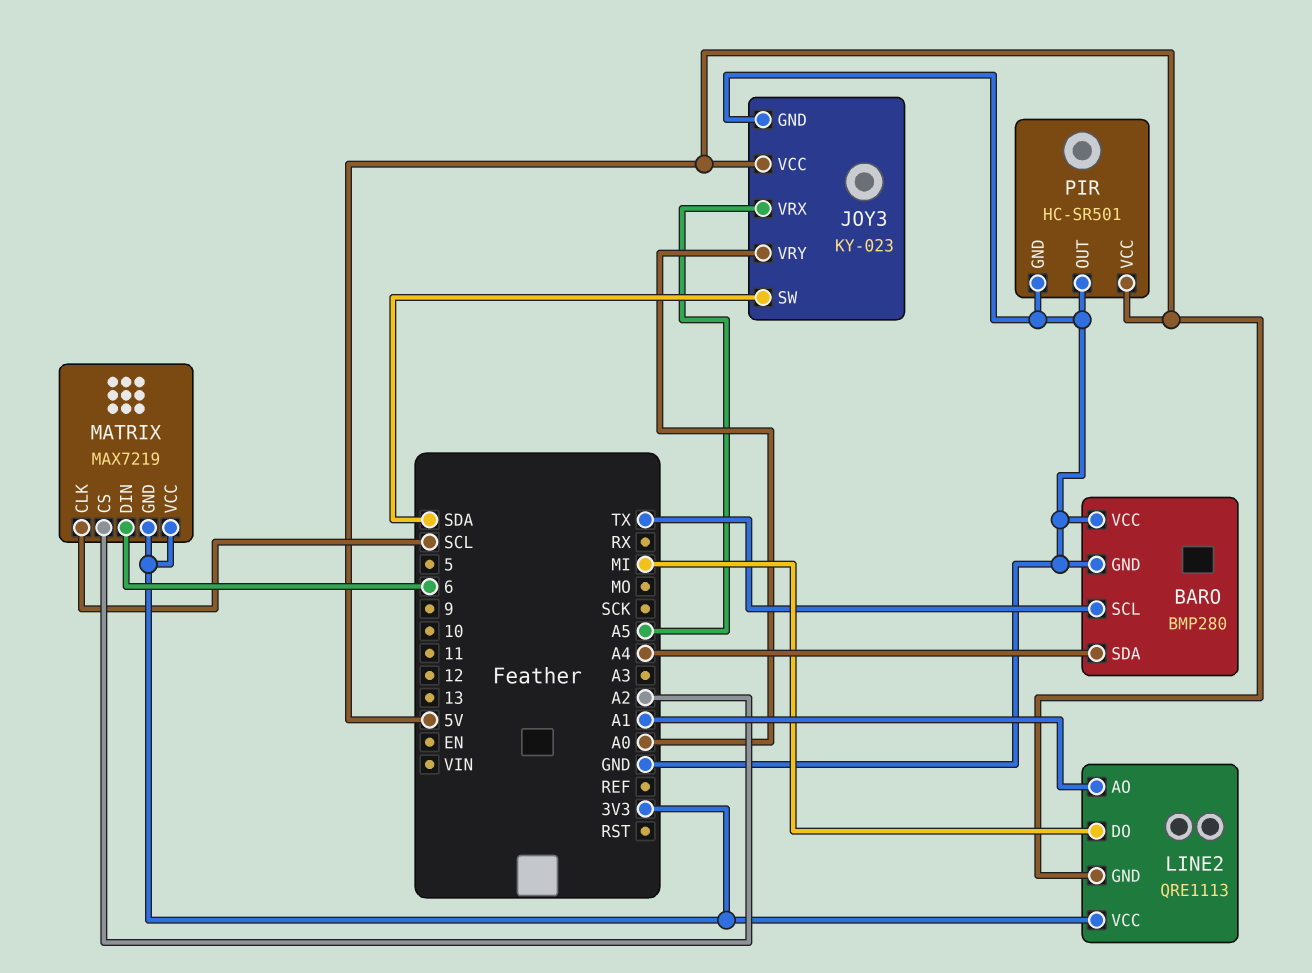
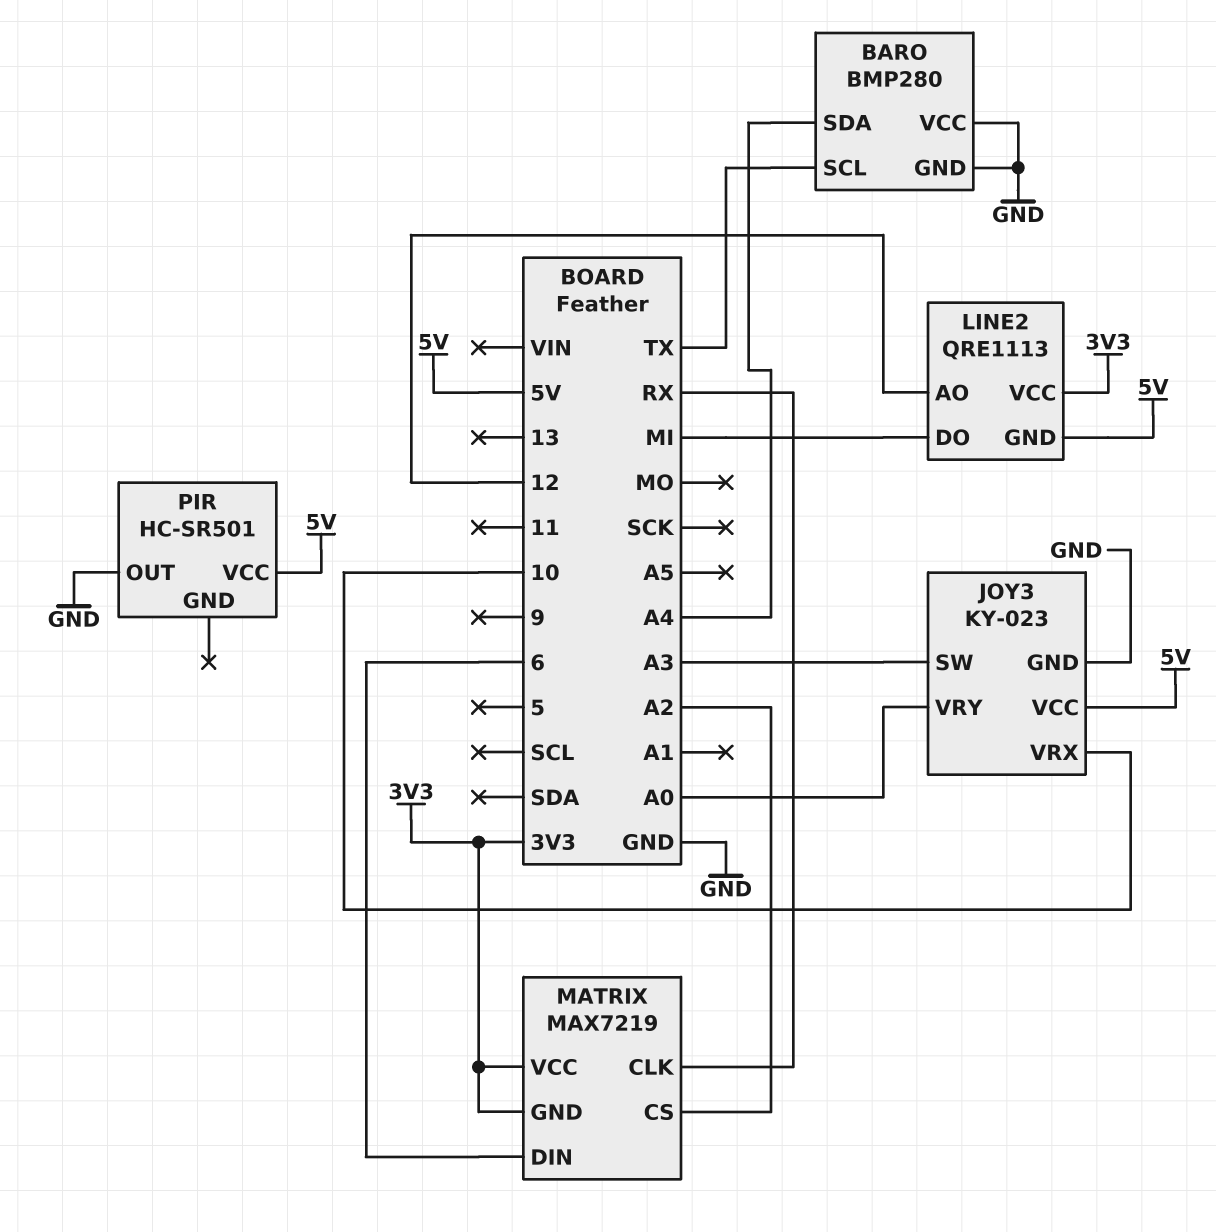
JOY3 pin SW: SDA -> A3
JOY3 pin VRX: A5 -> 10
LINE2 pin AO: A1 -> 12
MATRIX pin CLK: SCL -> RX
PIR pin GND: GND -> none

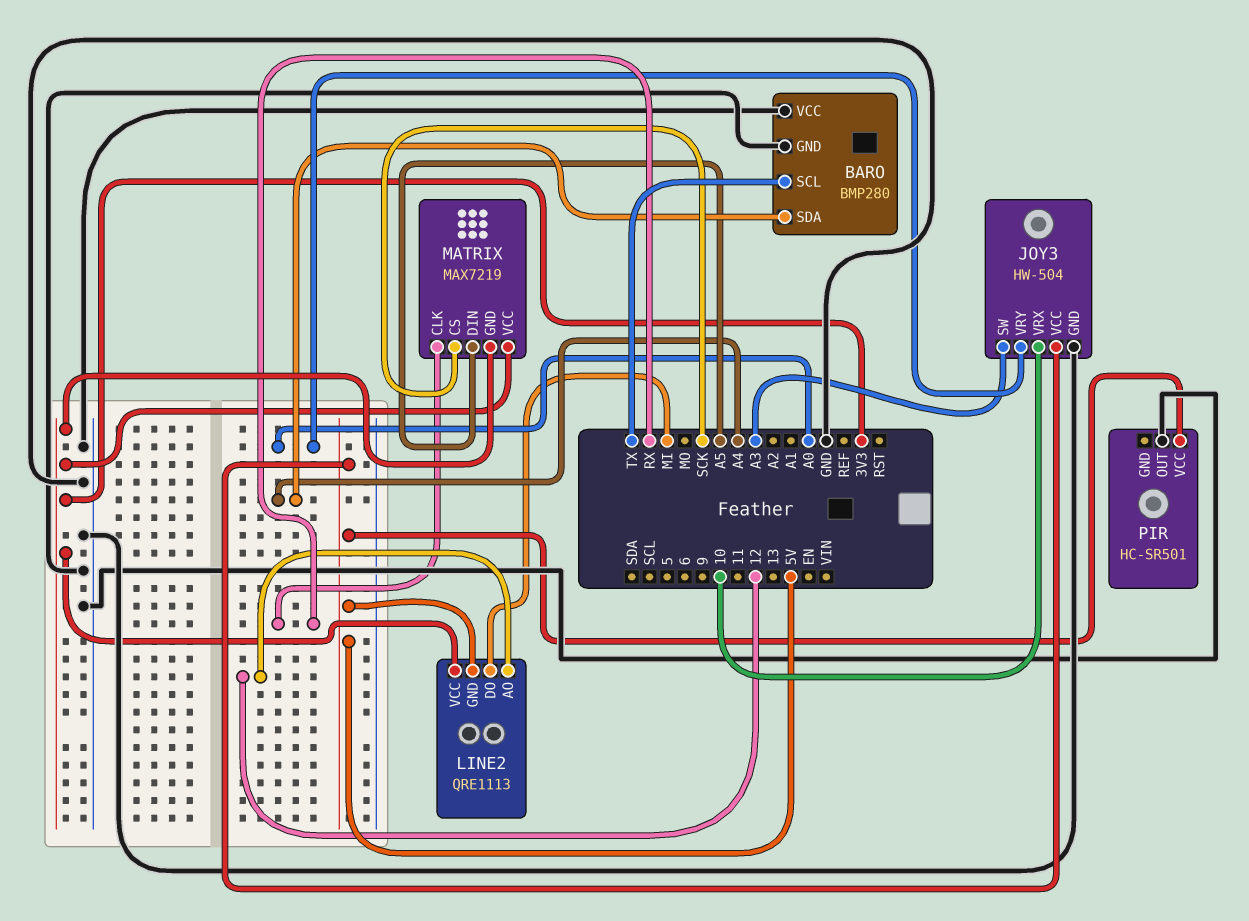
JOY3: KY-023 -> HW-504
MATRIX pin CS: A2 -> SCK
MATRIX pin DIN: 6 -> A5

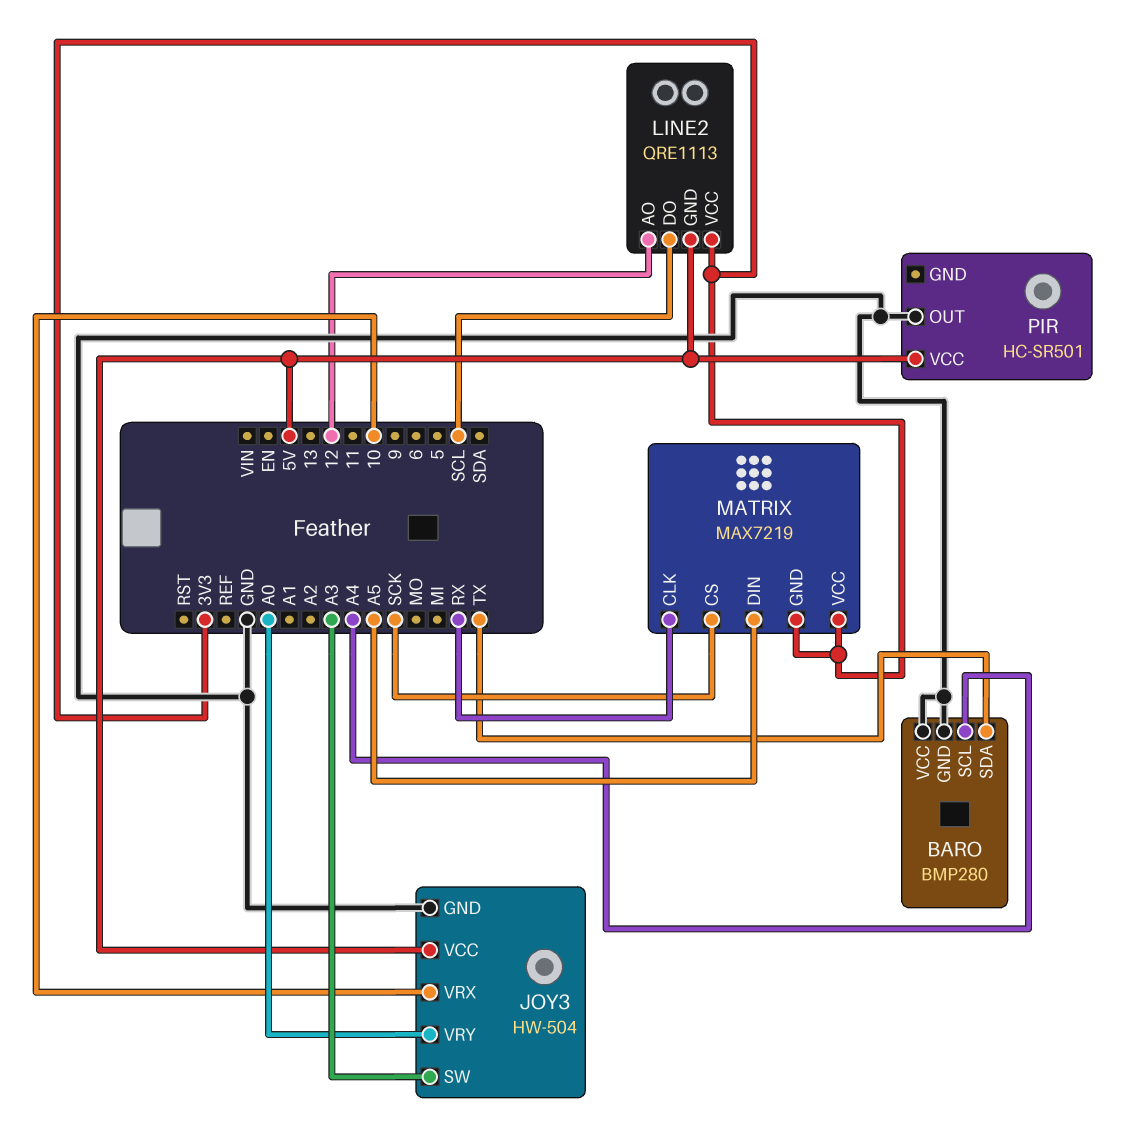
BARO pin SCL: TX -> A4
BARO pin SDA: A4 -> TX
LINE2 pin DO: MI -> SCL

